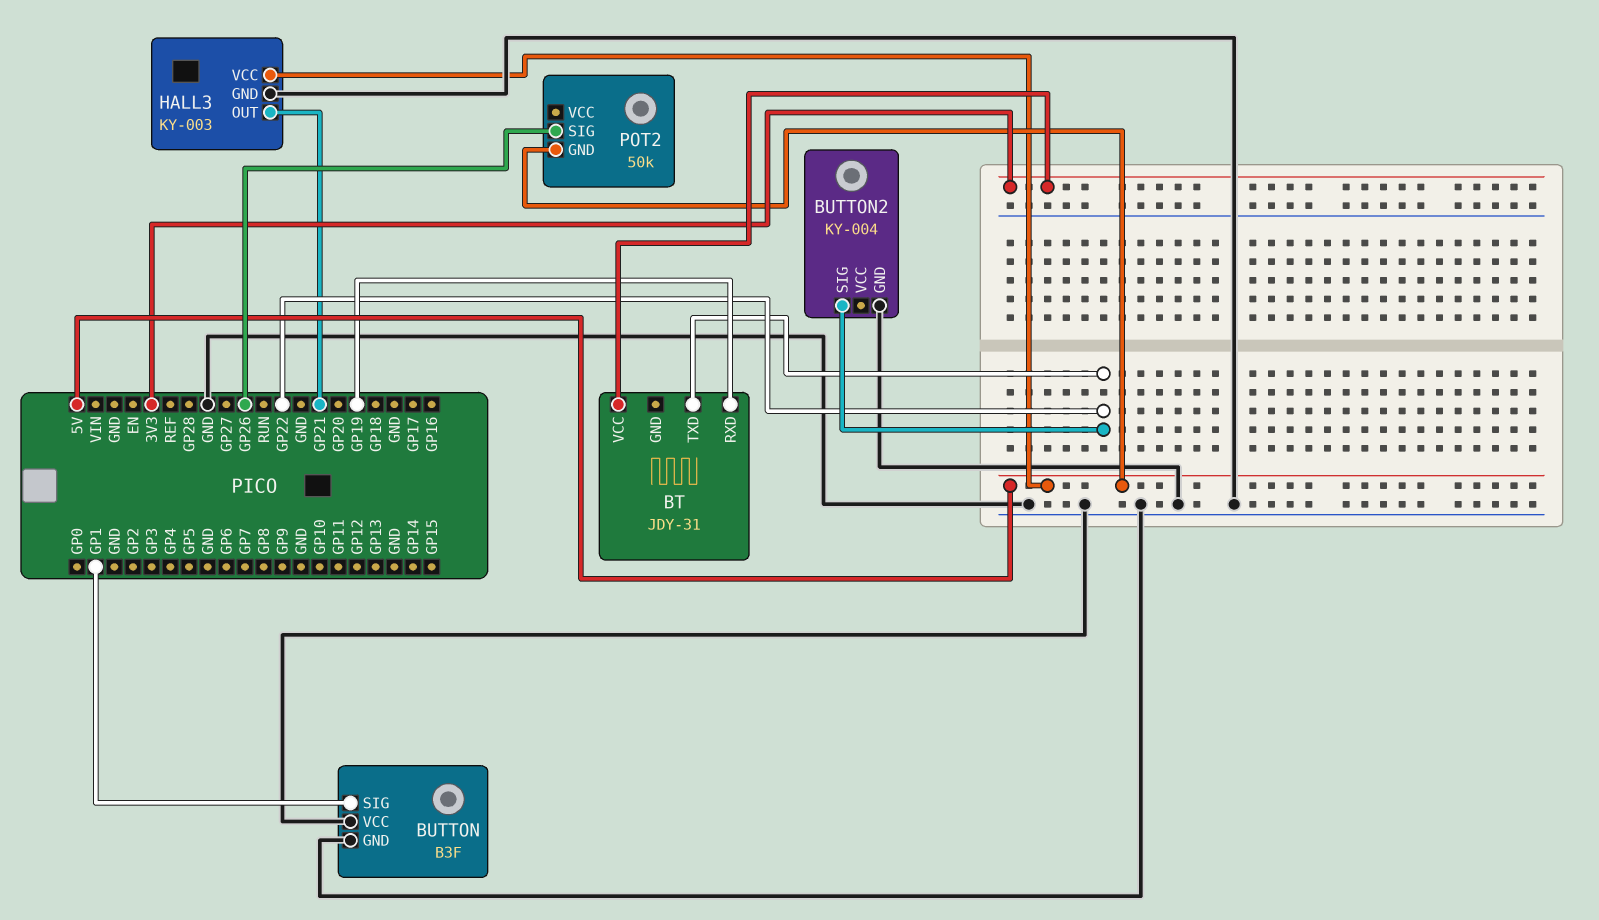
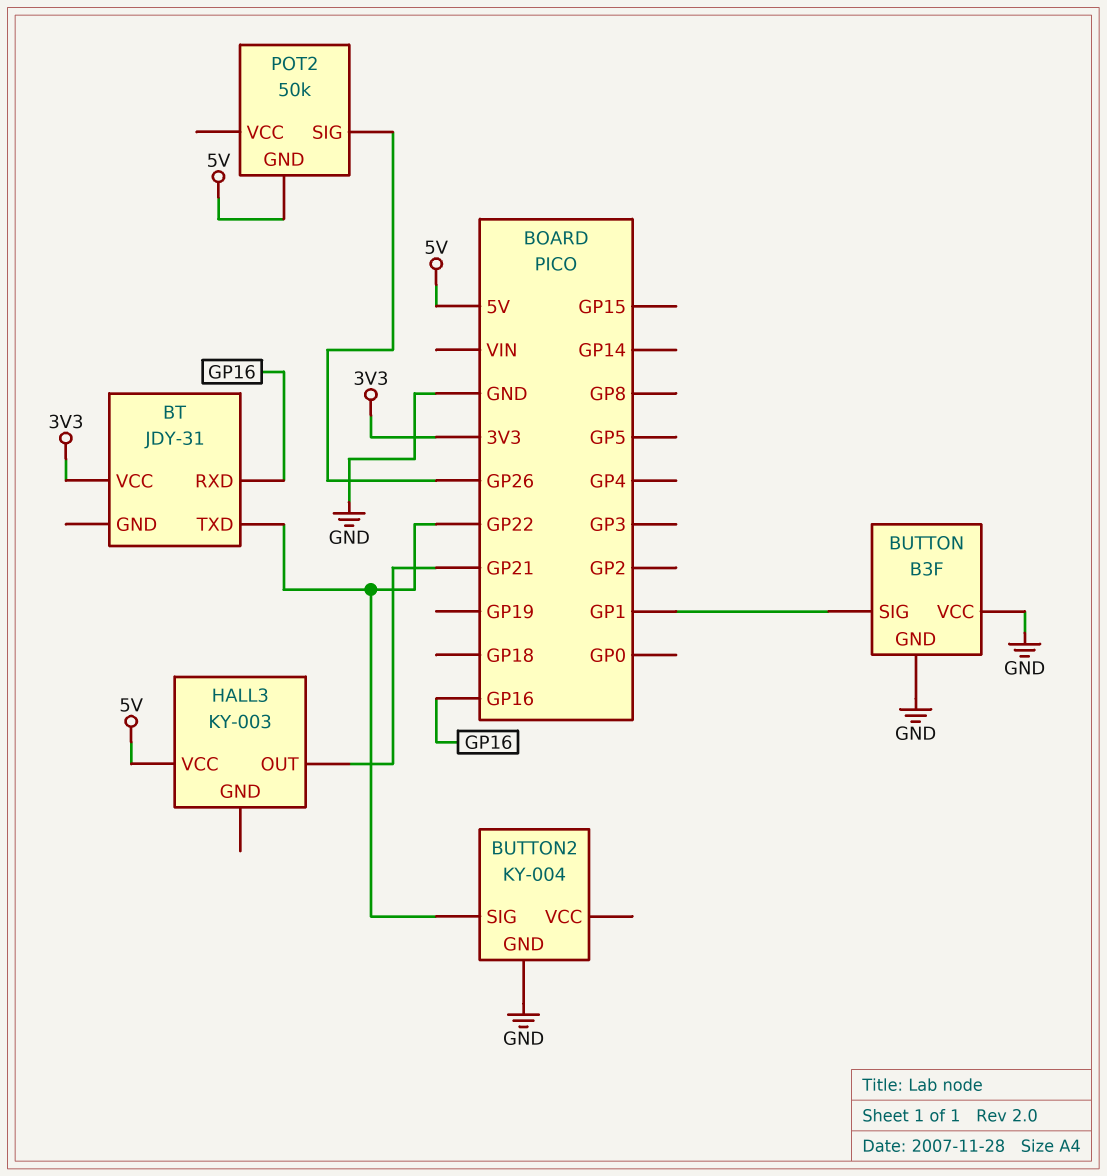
BT pin RXD: GP19 -> GP16
HALL3 pin GND: GND -> none

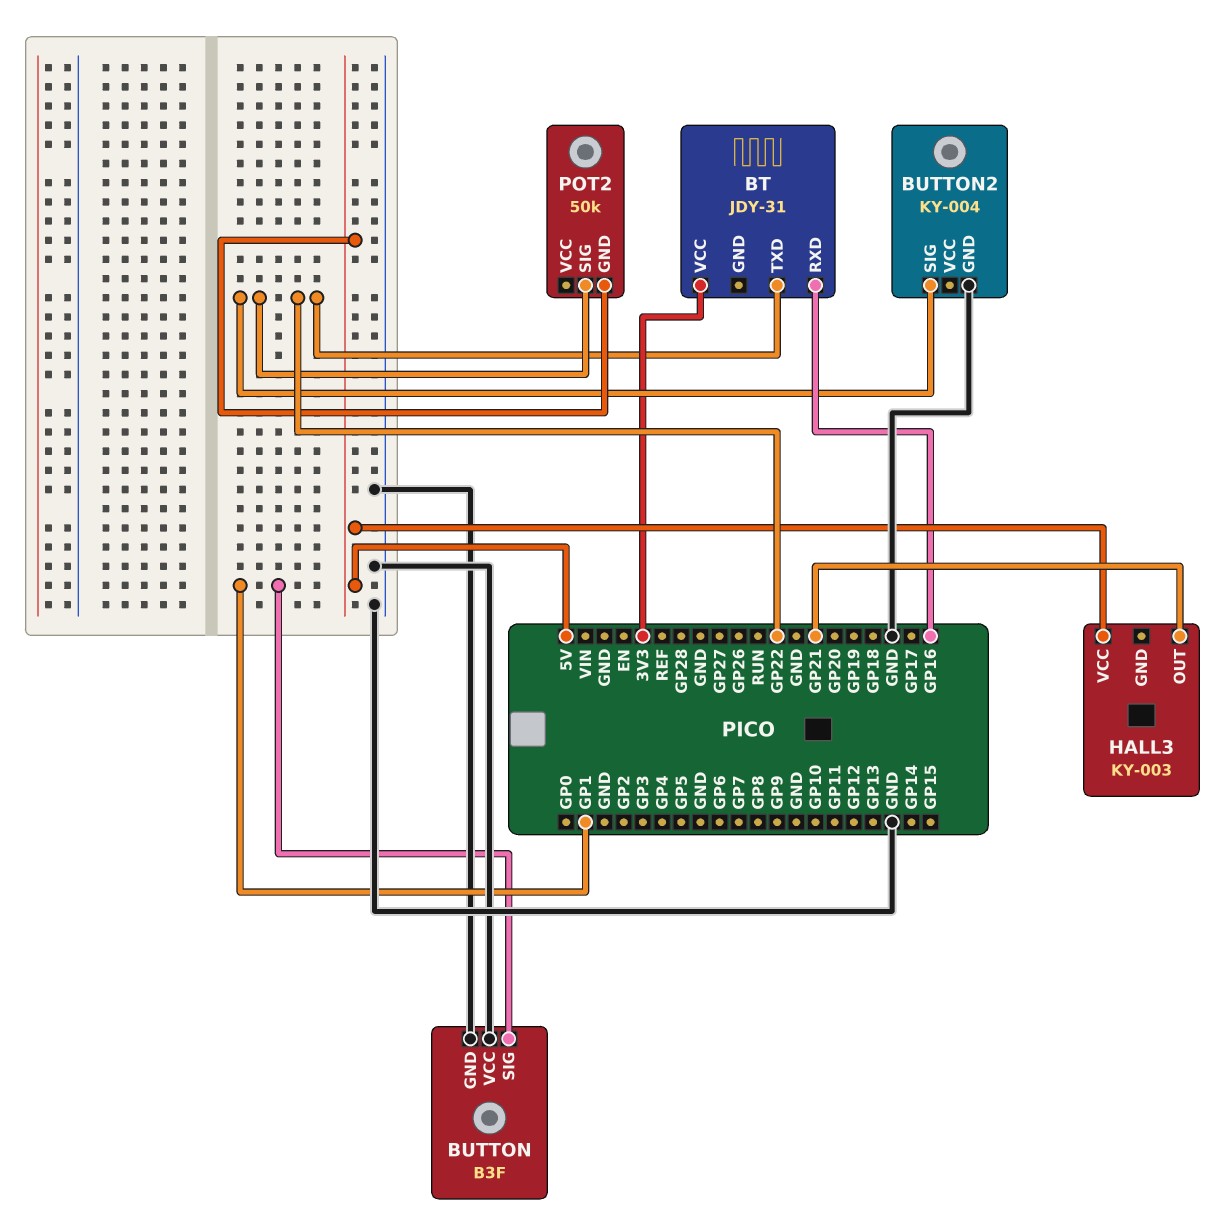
POT2 pin SIG: GP26 -> GP22

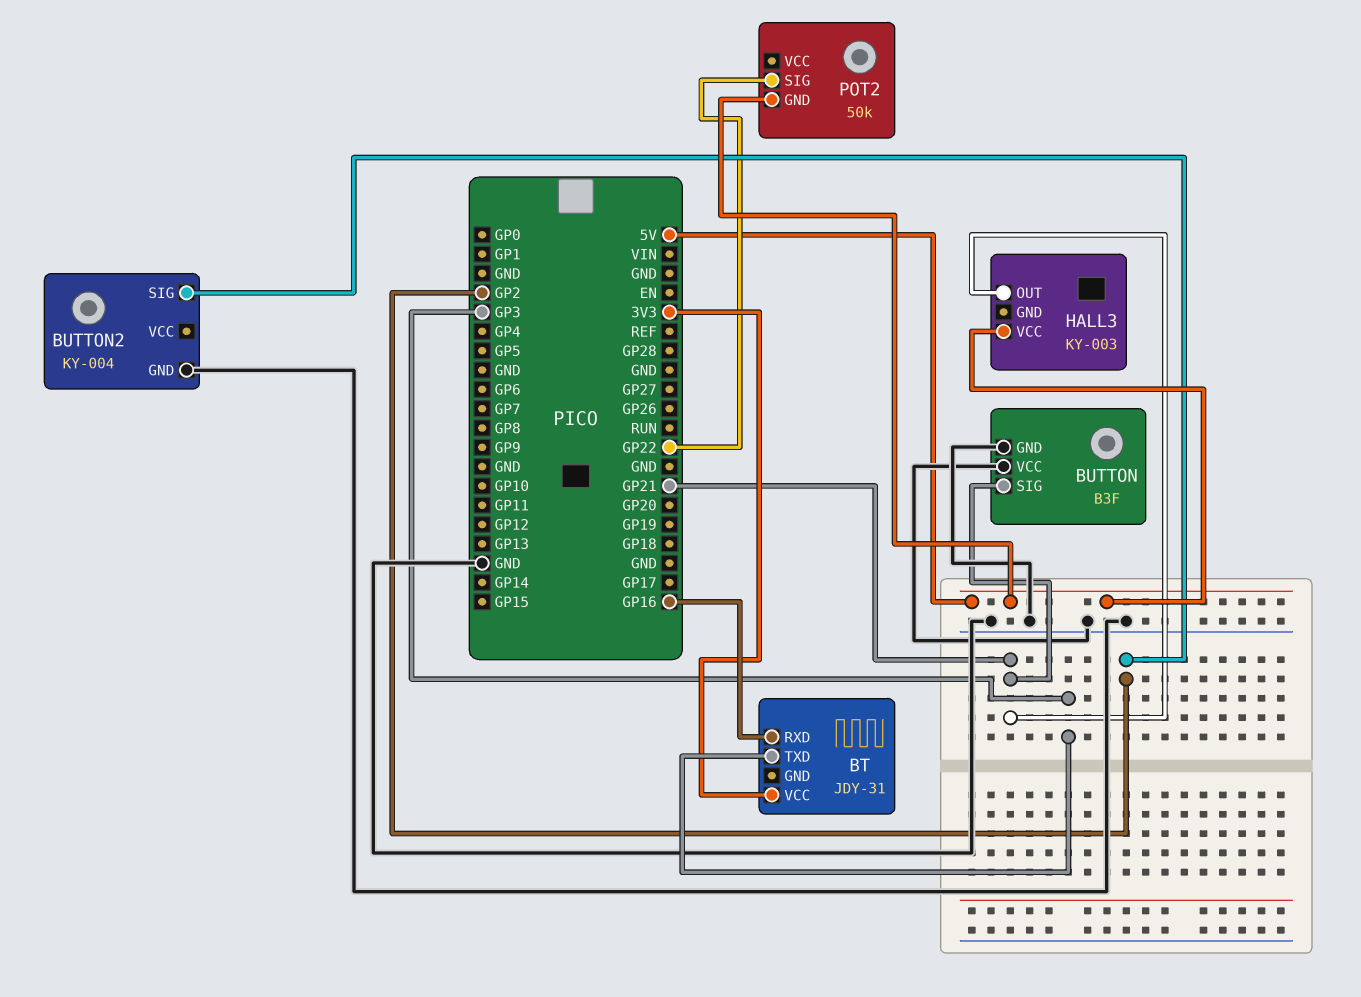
BT pin TXD: GP22 -> GP3
BUTTON pin SIG: GP1 -> GP21
BUTTON2 pin SIG: GP22 -> GP2

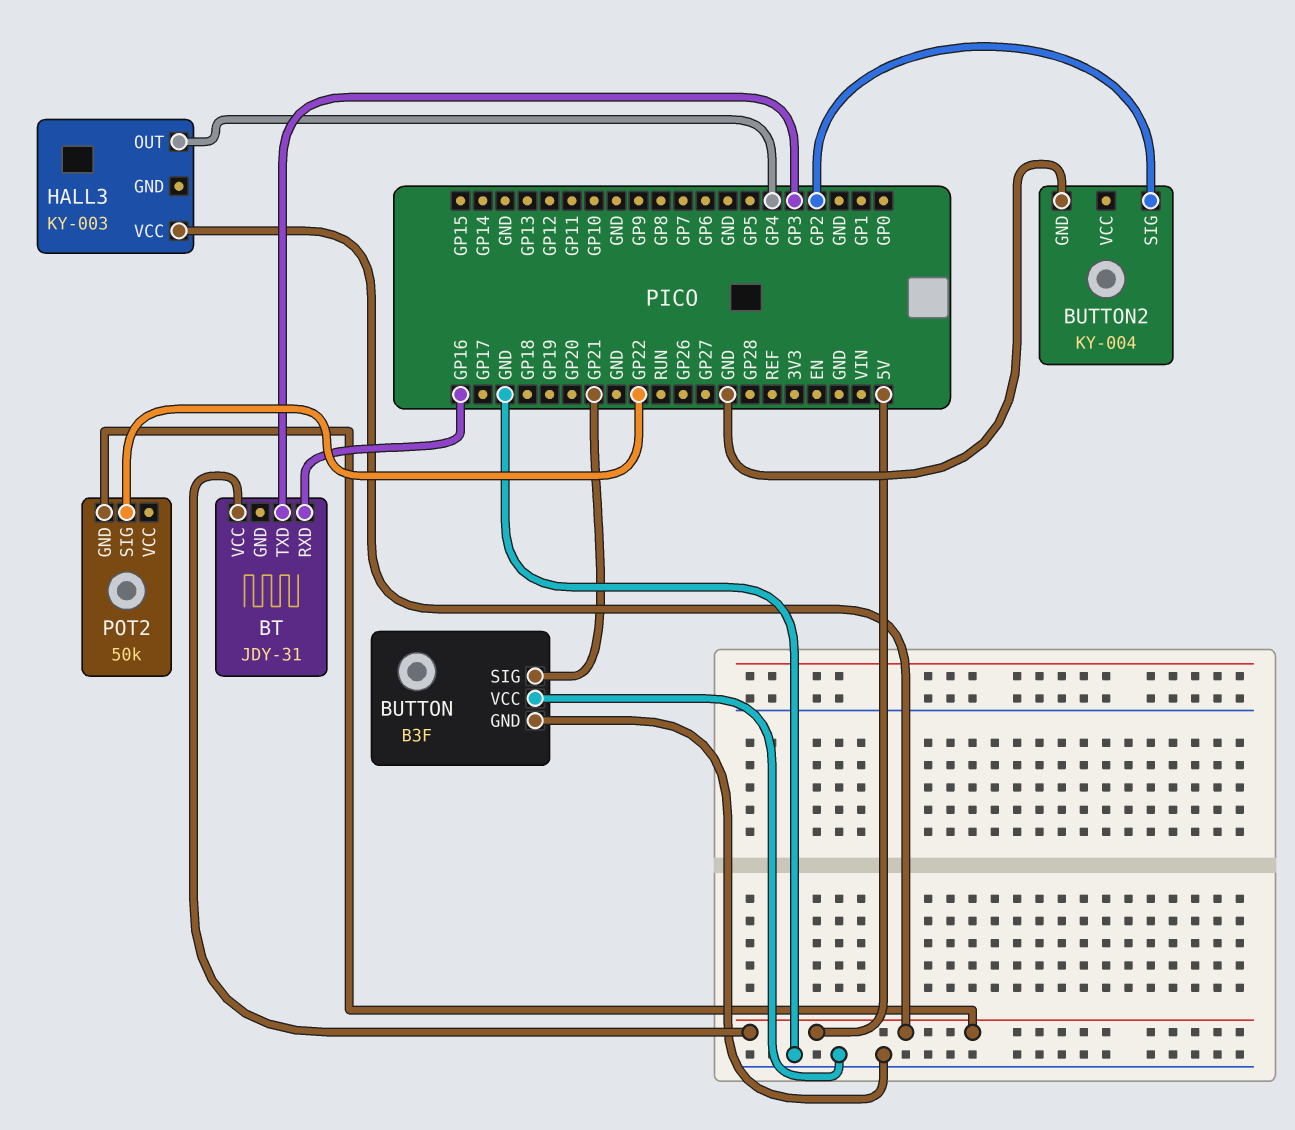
BT pin VCC: 3V3 -> 5V
HALL3 pin OUT: GP21 -> GP4

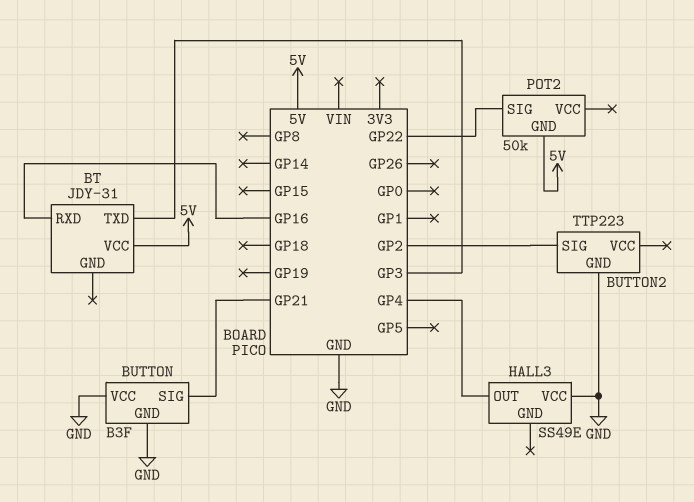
BUTTON2: KY-004 -> TTP223
HALL3: KY-003 -> SS49E
HALL3 pin VCC: 5V -> GND

